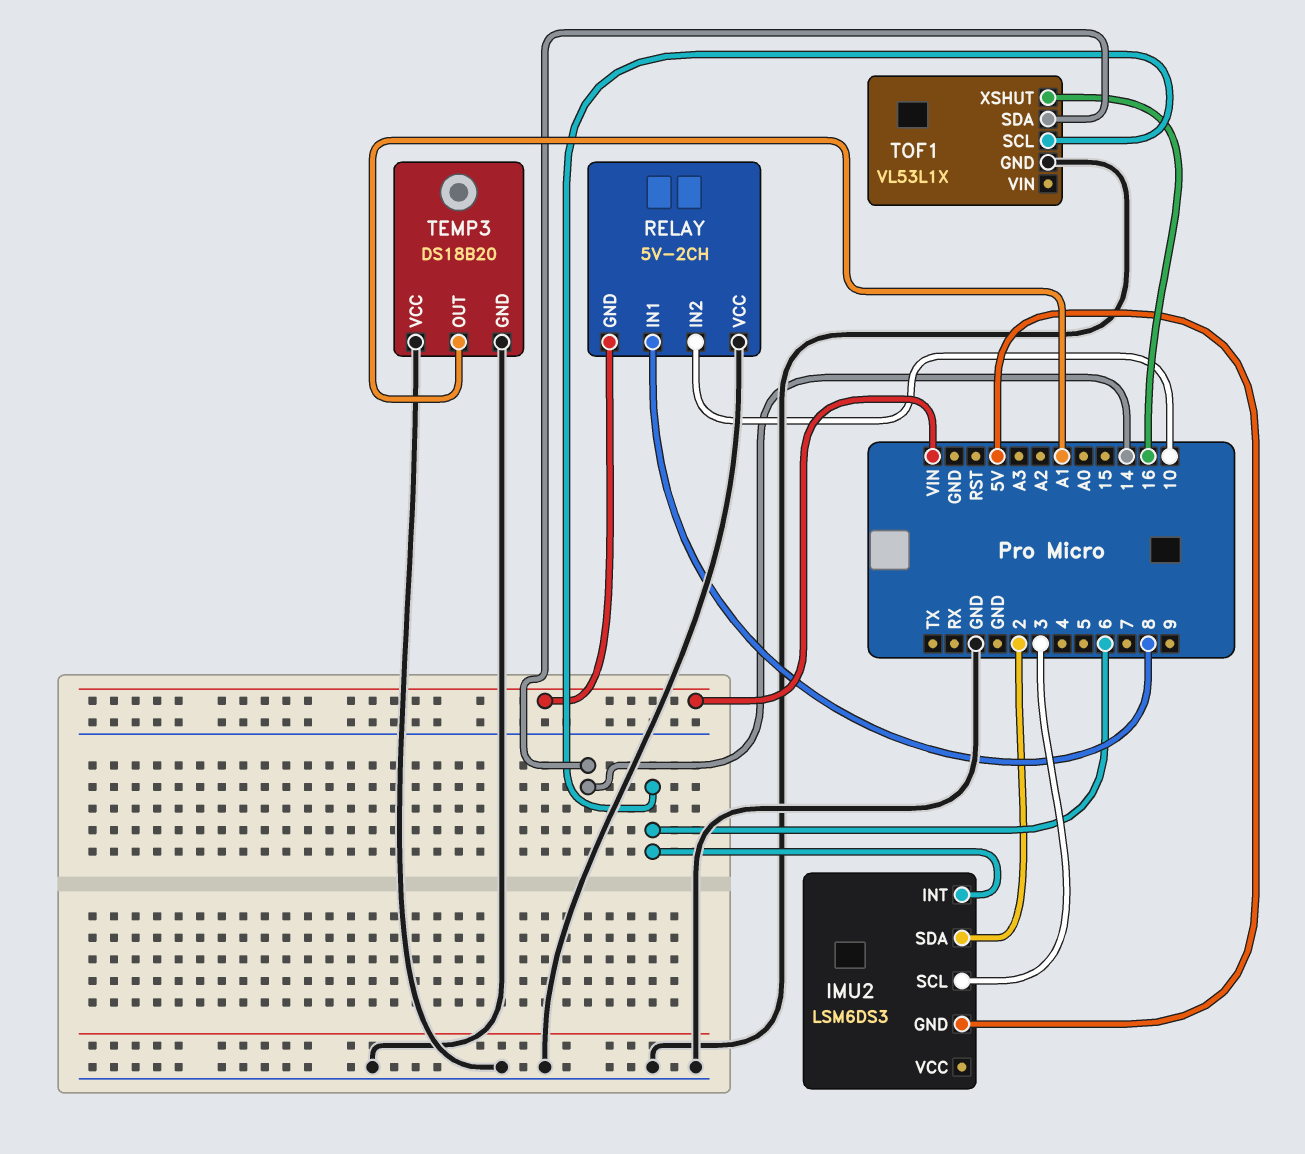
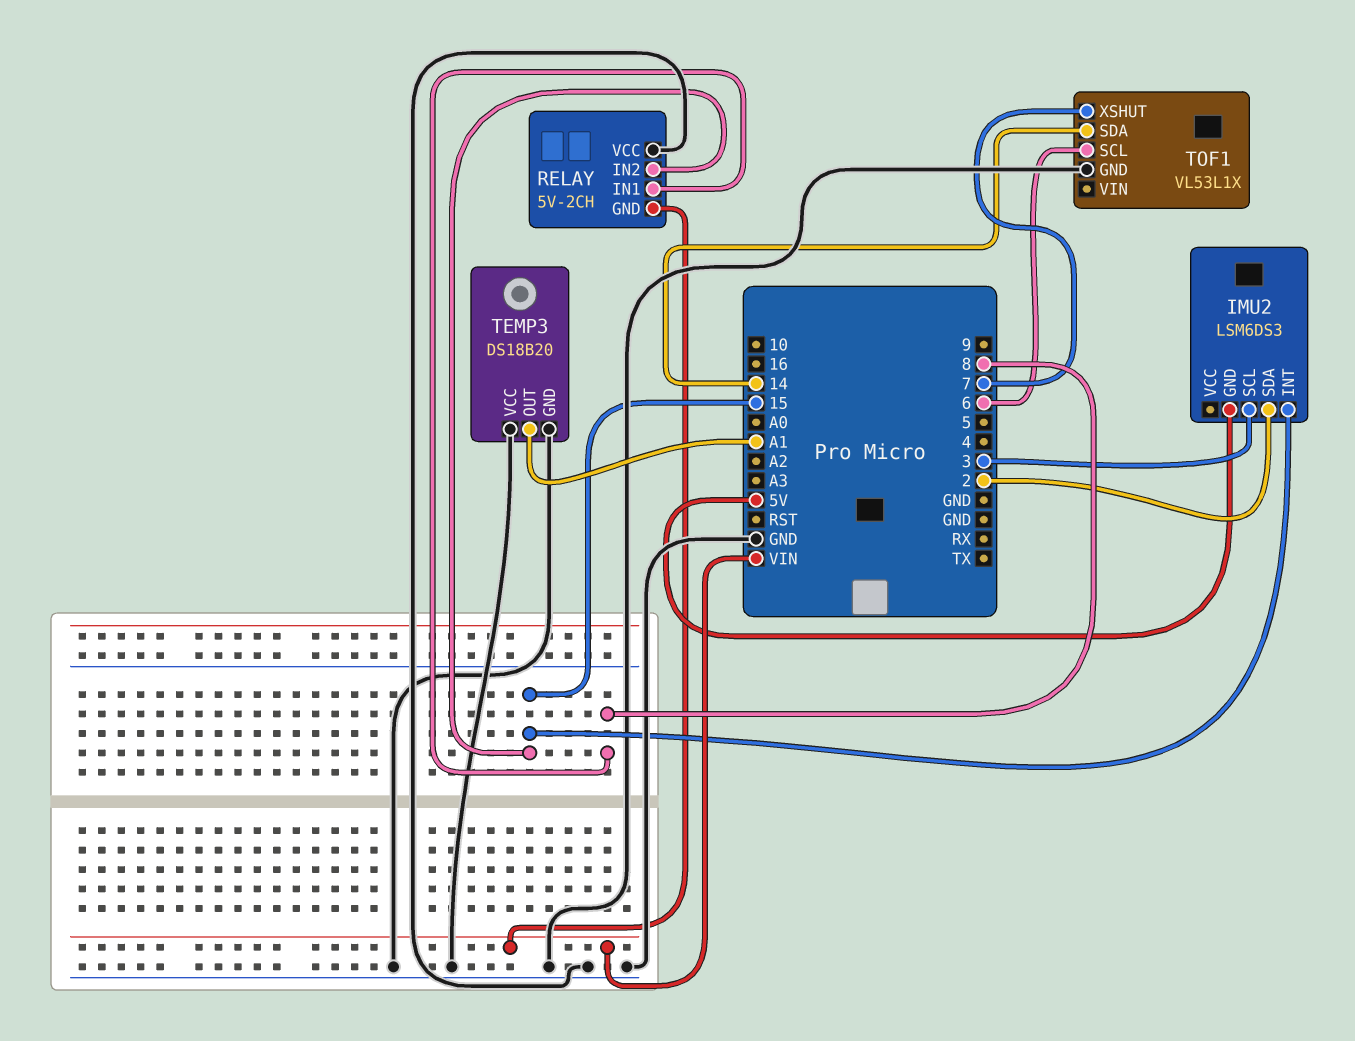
IMU2 pin INT: 6 -> 15
RELAY pin IN2: 10 -> 15
TOF1 pin XSHUT: 16 -> 7

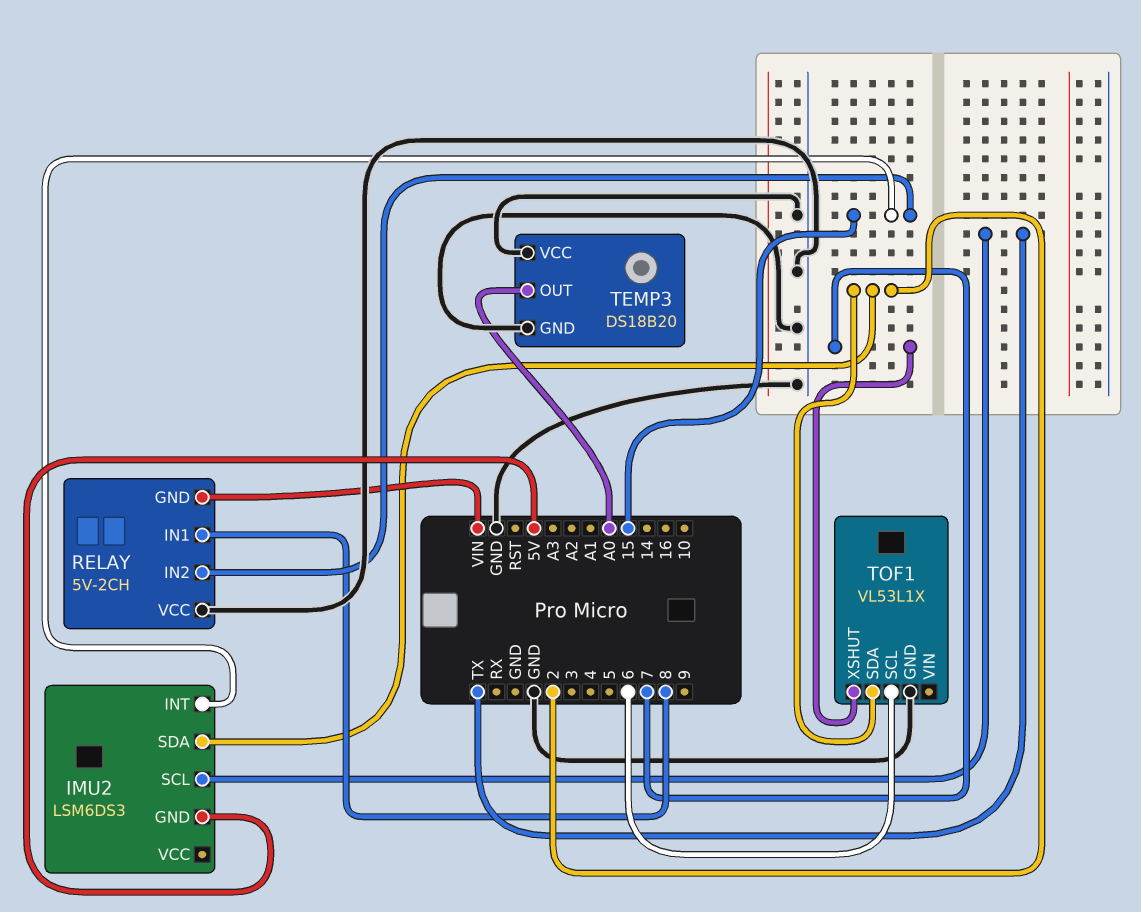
IMU2 pin SCL: 3 -> TX
TEMP3 pin OUT: A1 -> A0
TOF1 pin SDA: 14 -> 2

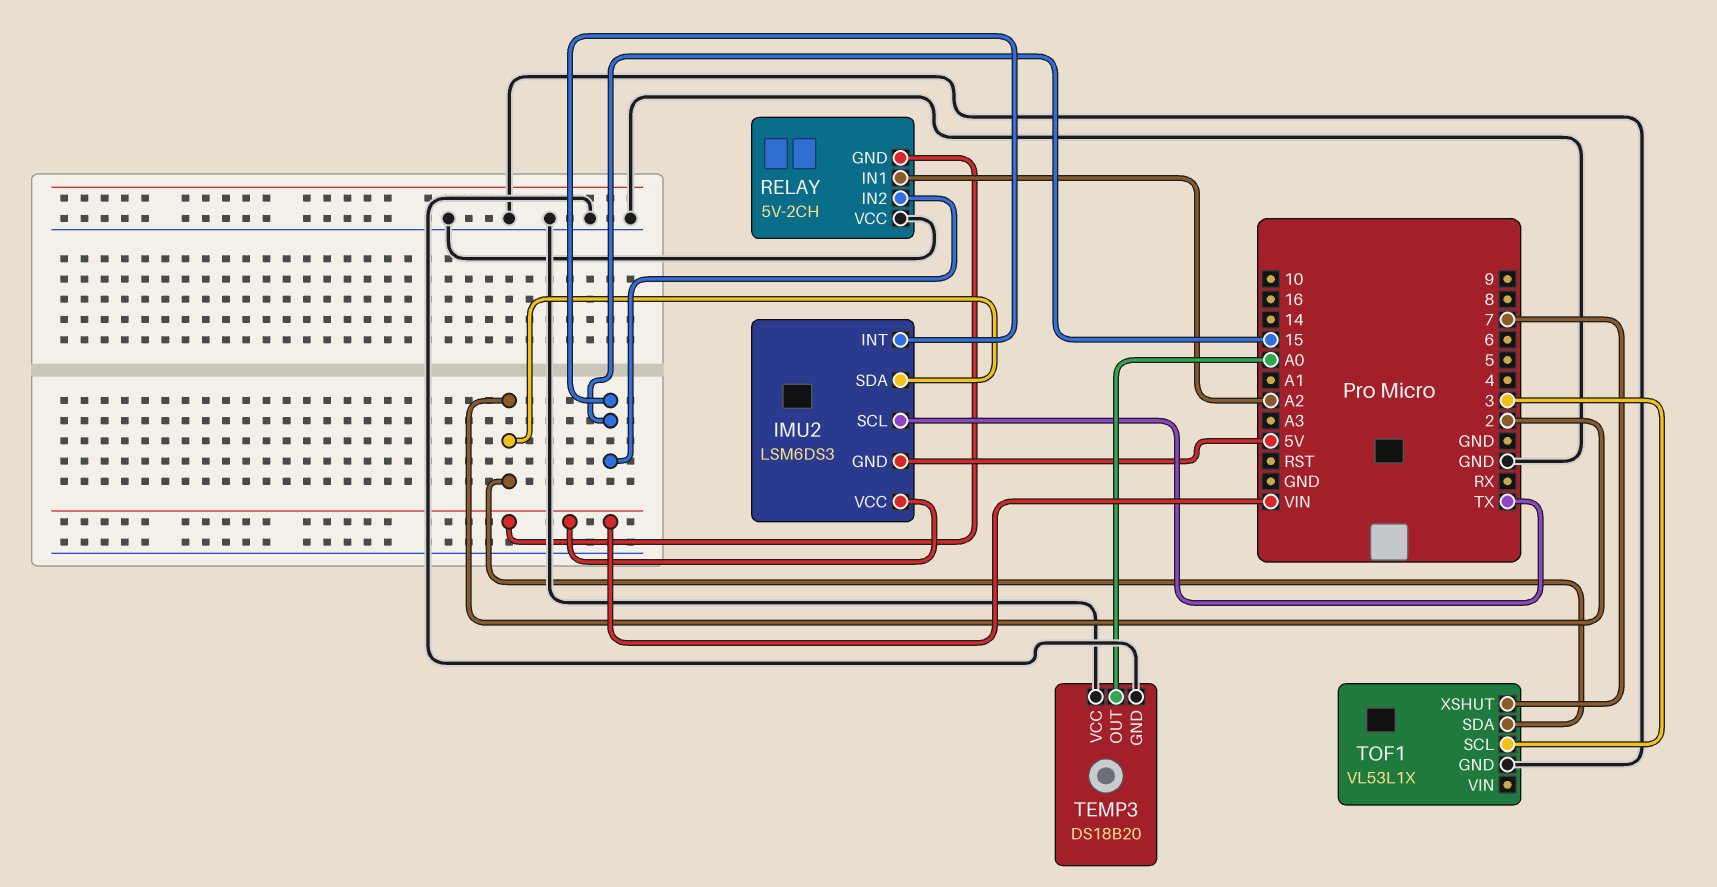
IMU2 pin VCC: none -> VIN
RELAY pin IN1: 8 -> A2
TOF1 pin SCL: 6 -> 3

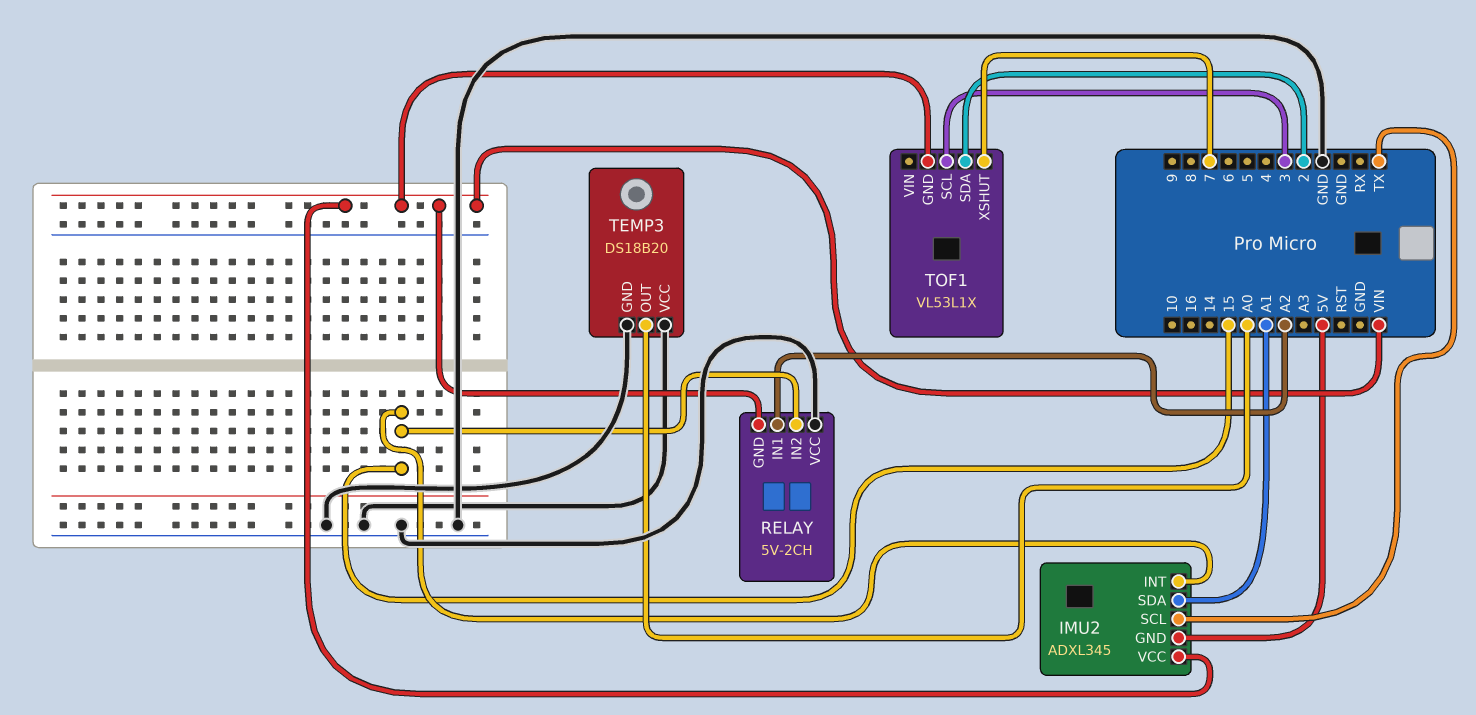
IMU2: LSM6DS3 -> ADXL345
IMU2 pin SDA: 2 -> A1
TOF1 pin GND: GND -> VIN

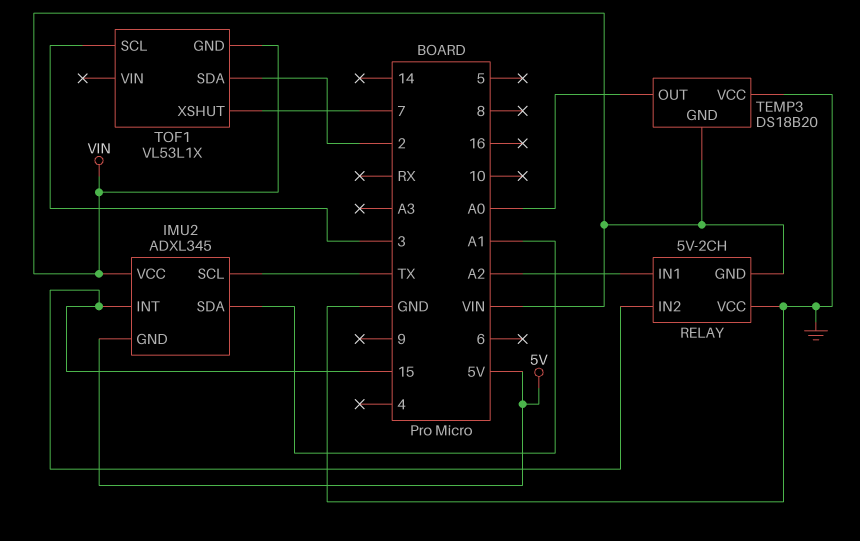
TEMP3 pin GND: GND -> VIN

